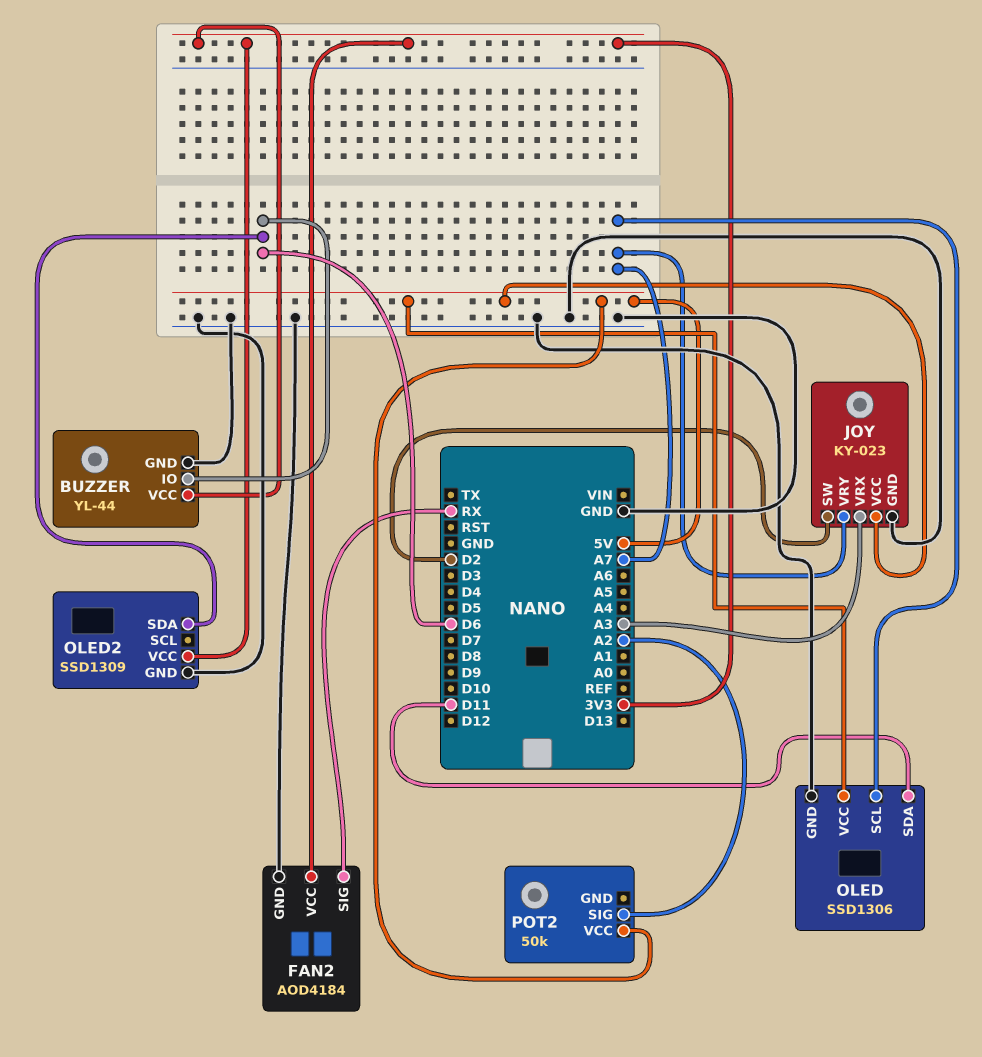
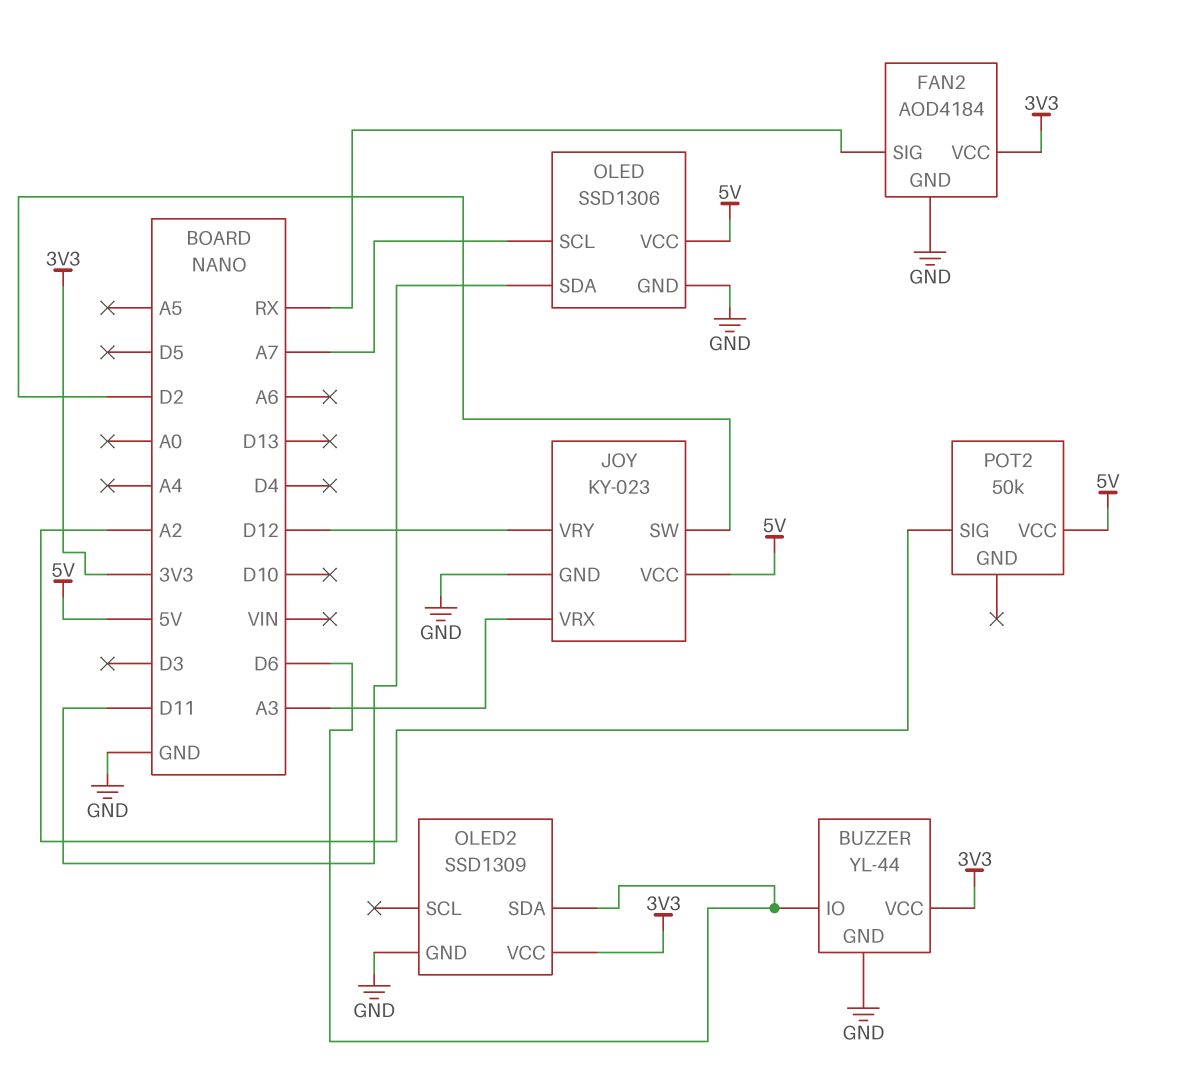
JOY pin VRY: A7 -> D12

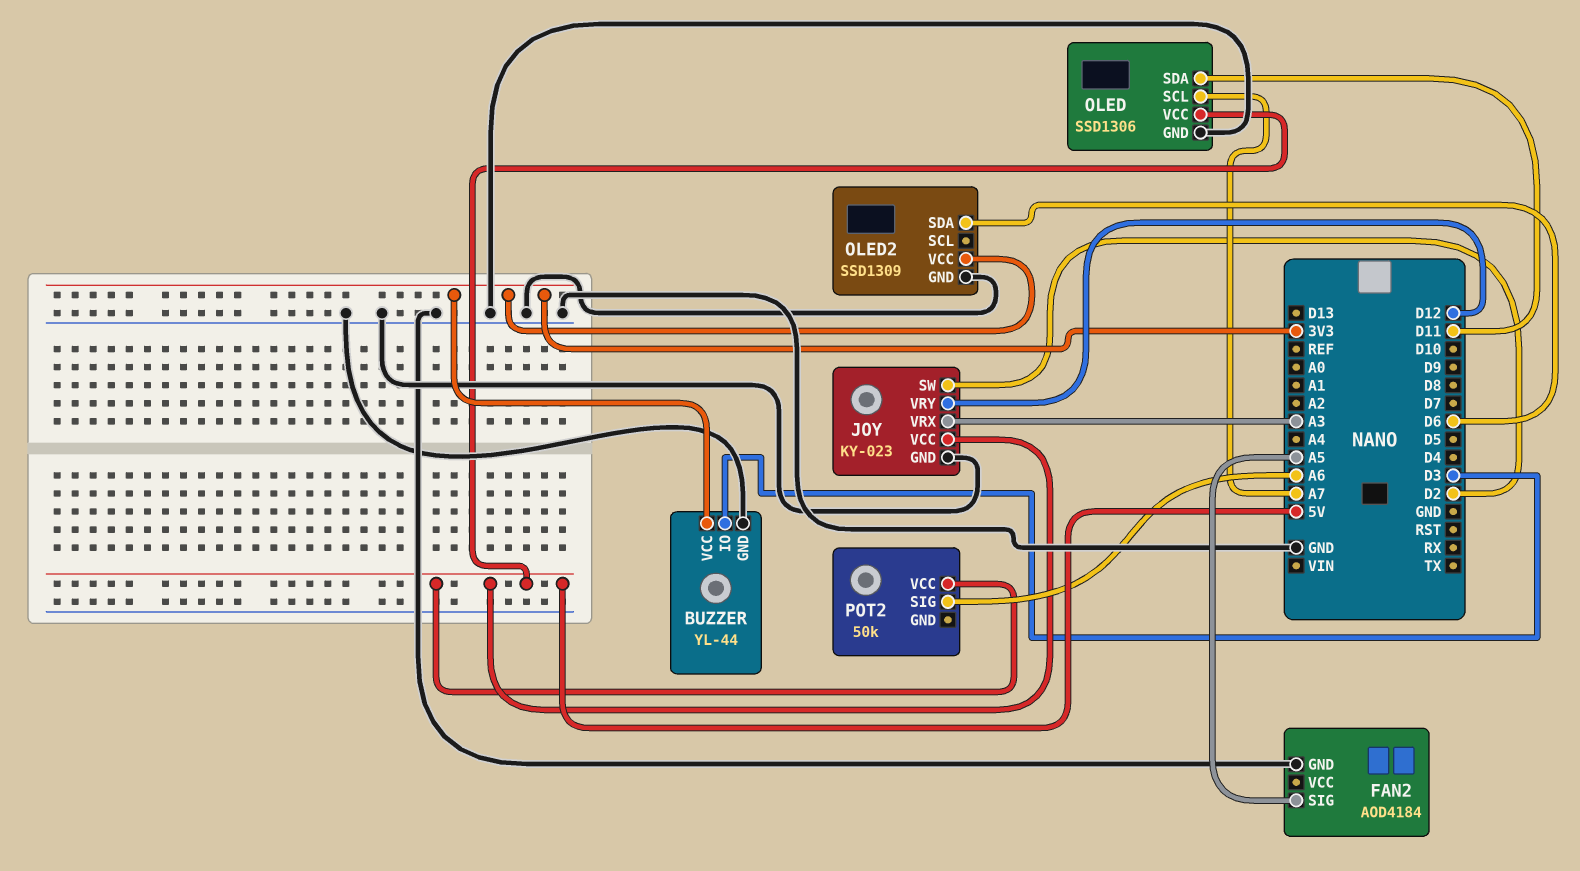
BUZZER pin IO: D6 -> D3
FAN2 pin SIG: RX -> A5
FAN2 pin VCC: 3V3 -> none
POT2 pin SIG: A2 -> A6

